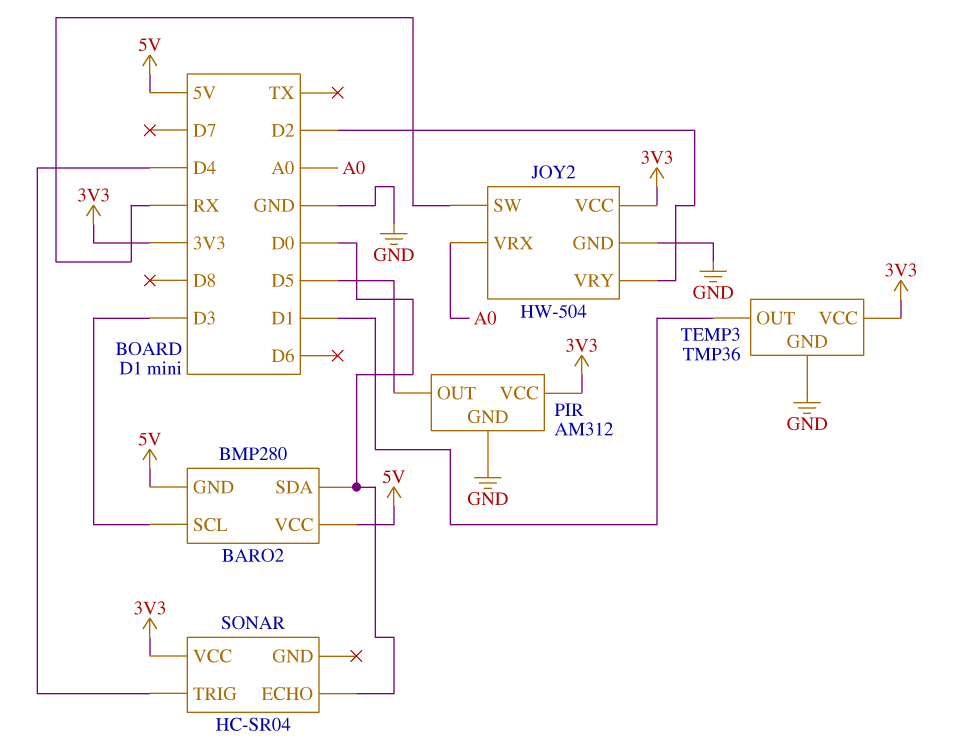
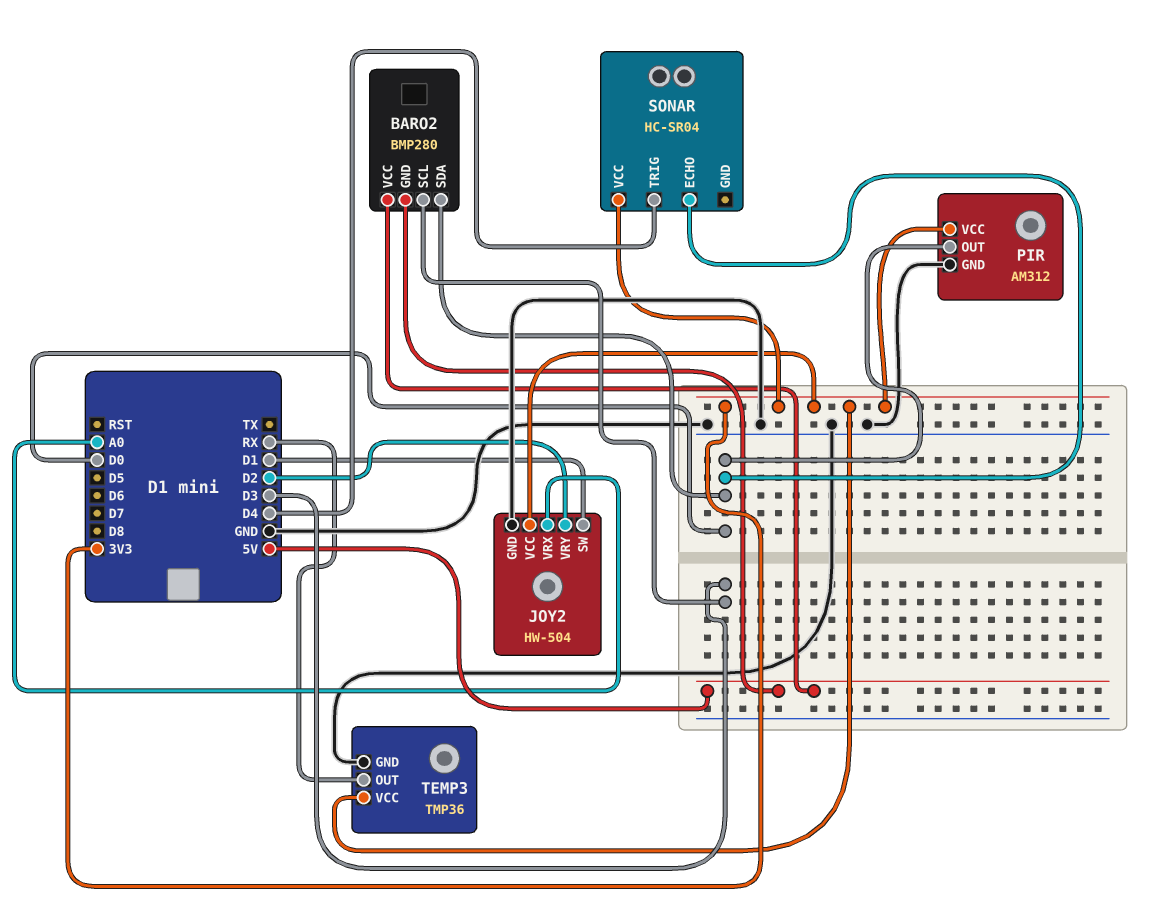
JOY2 pin SW: RX -> D1
PIR pin OUT: D5 -> D0
TEMP3 pin OUT: D1 -> RX

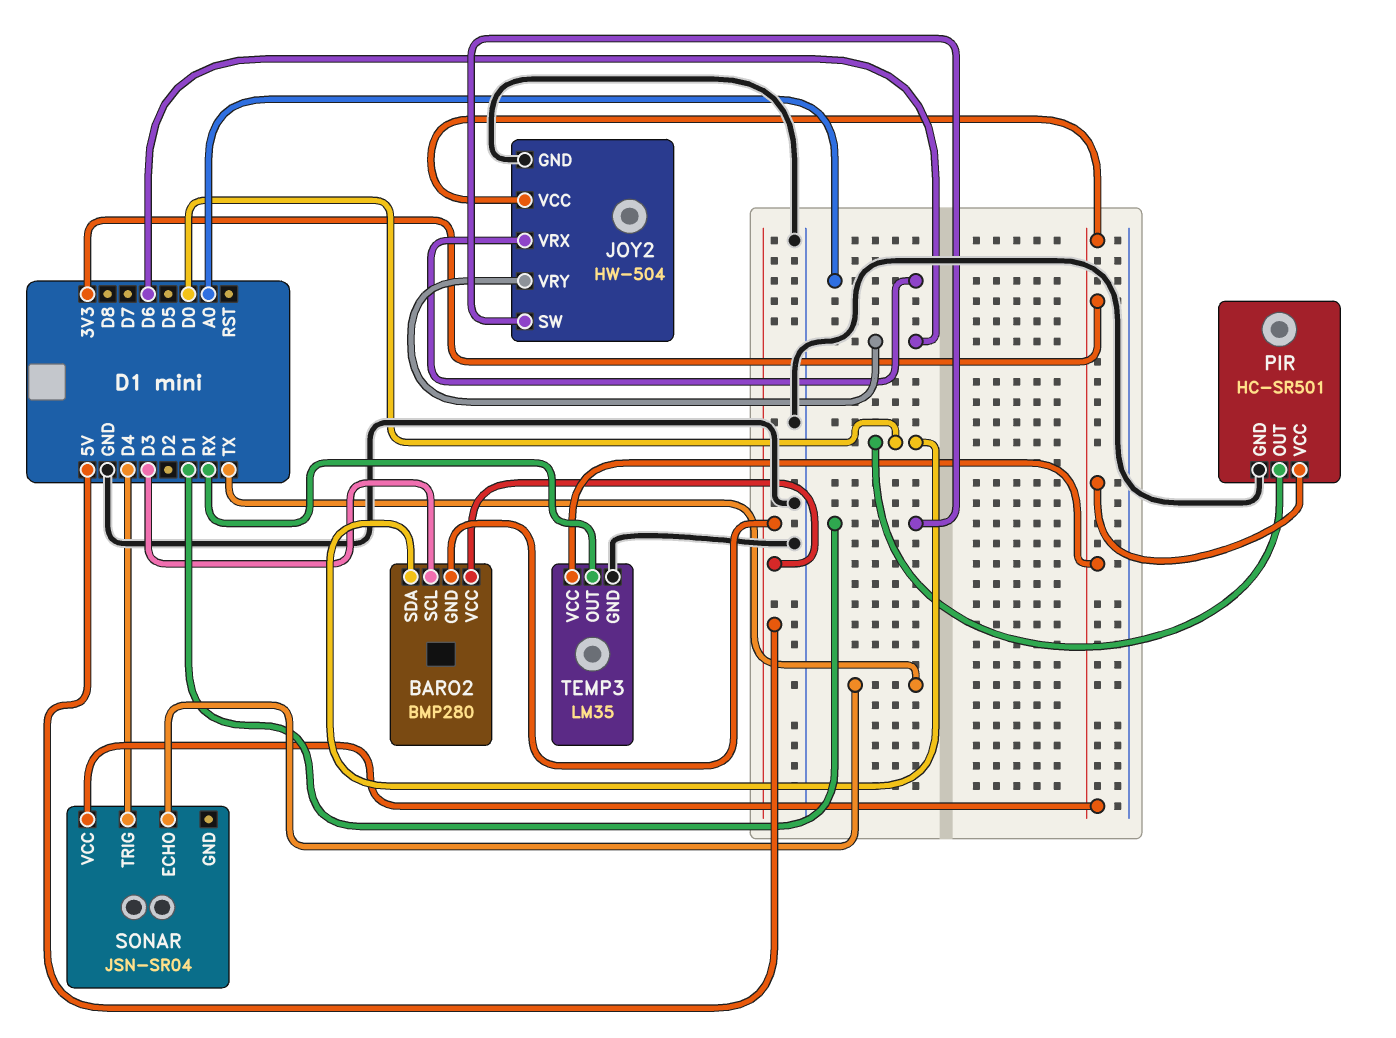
JOY2 pin VRY: D2 -> D6
PIR: AM312 -> HC-SR501
SONAR: HC-SR04 -> JSN-SR04
SONAR pin ECHO: D0 -> TX
TEMP3: TMP36 -> LM35

